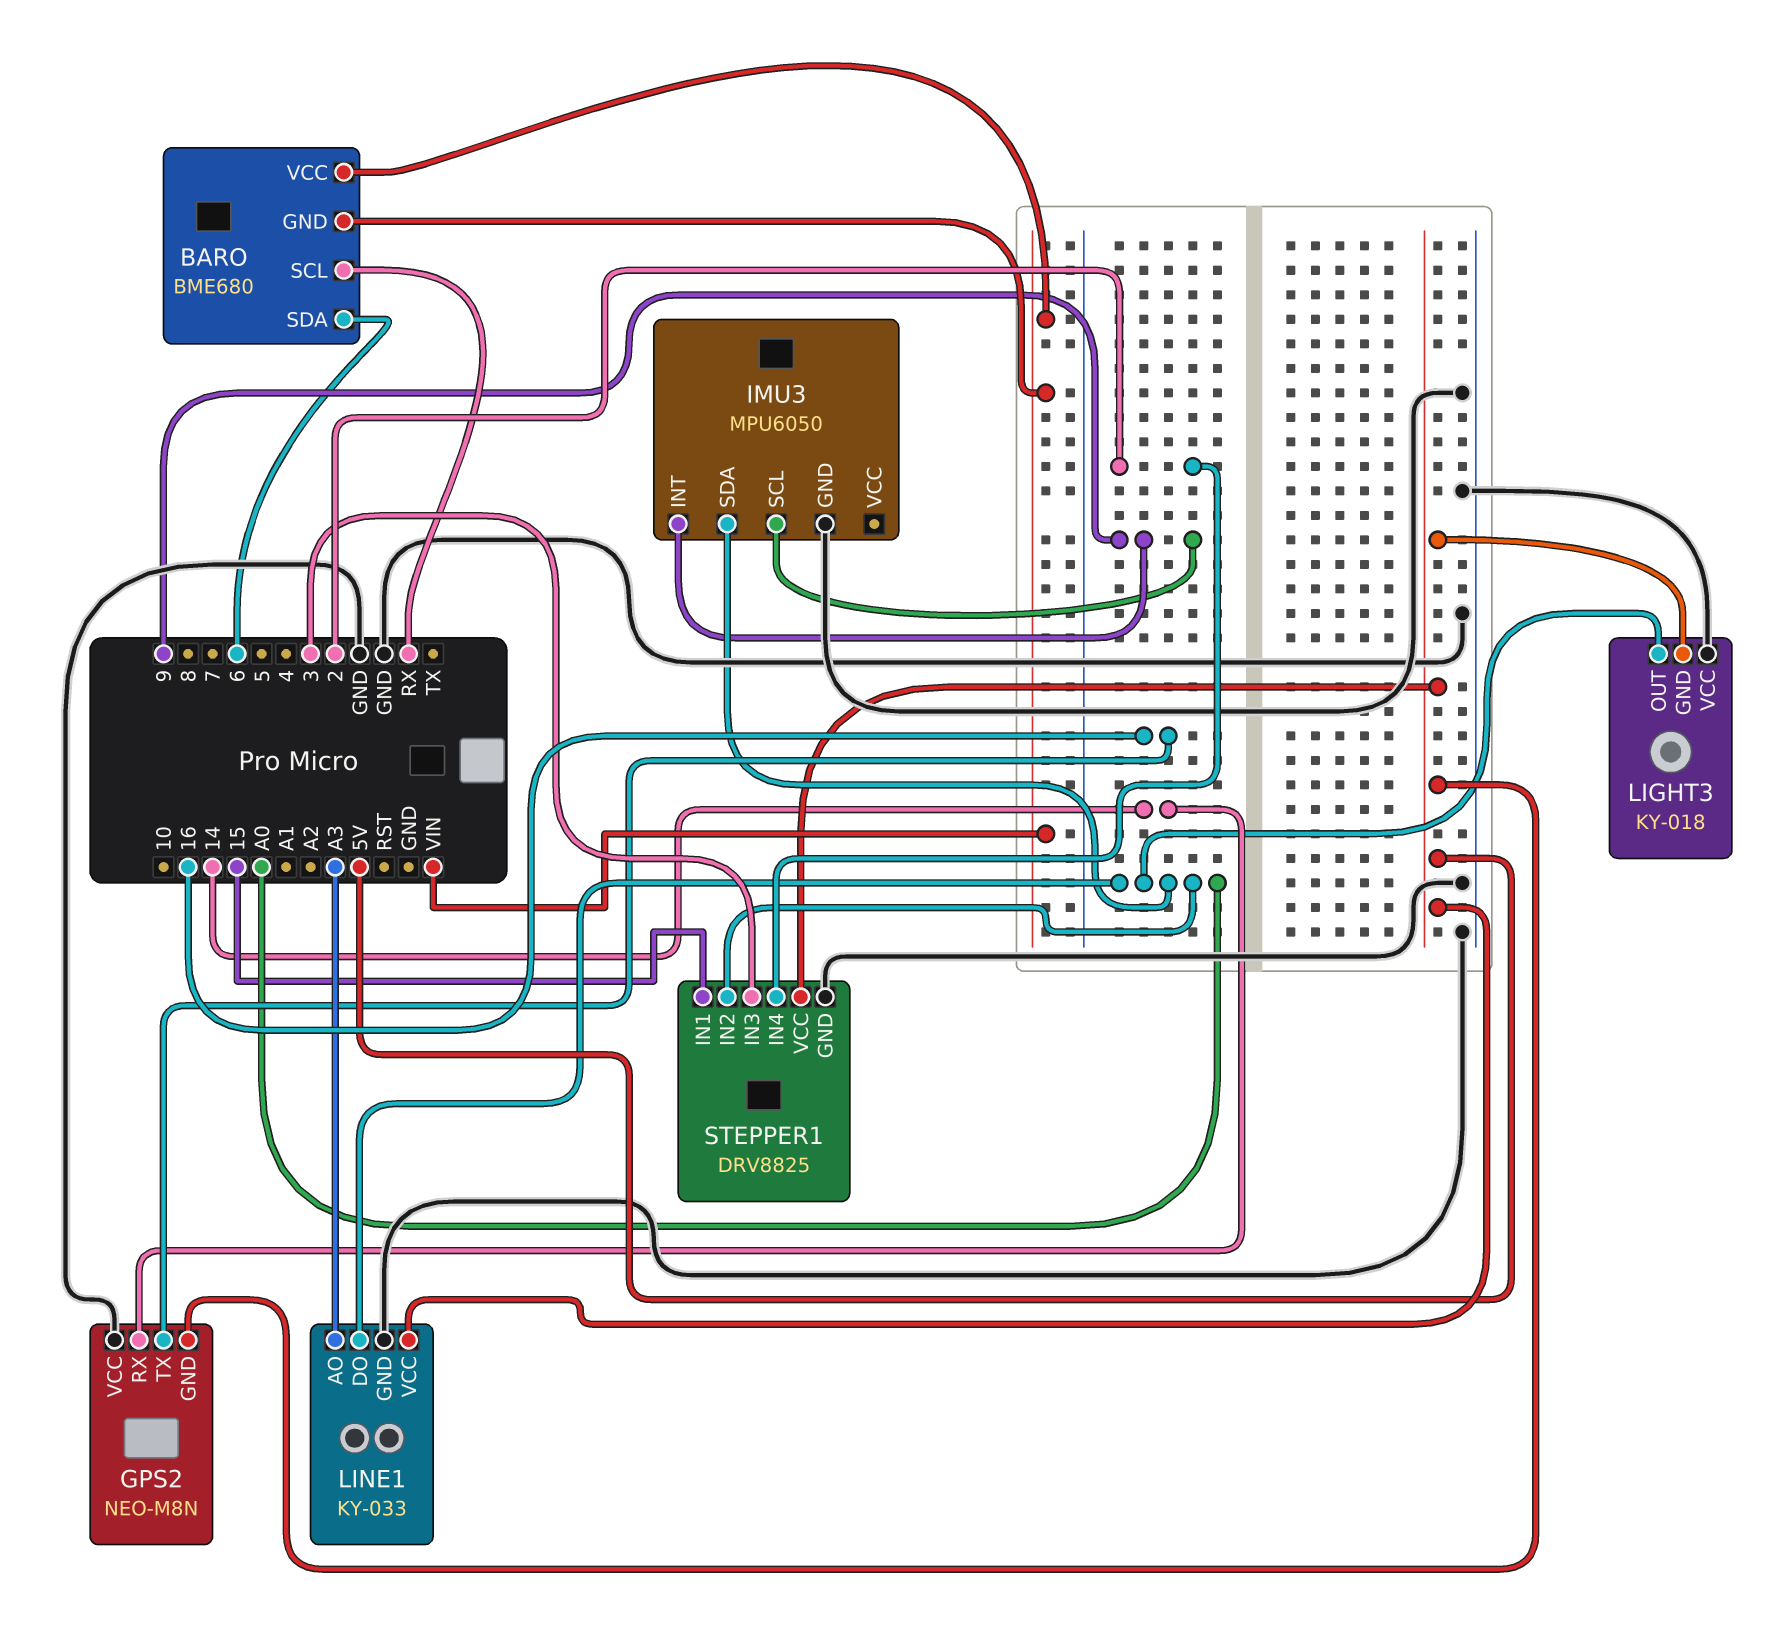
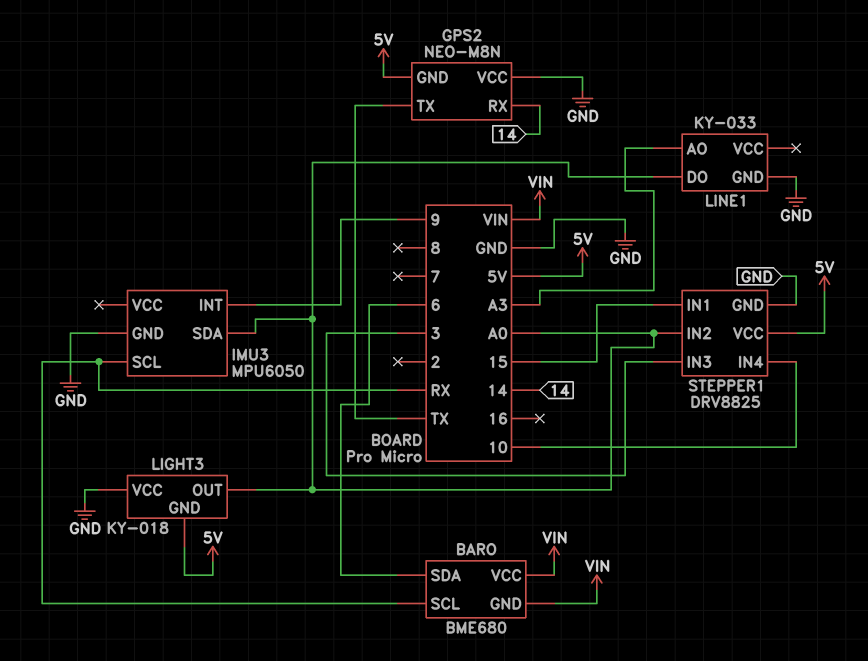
GPS2 pin TX: 16 -> TX
IMU3 pin SCL: 9 -> RX
LINE1 pin VCC: 5V -> none
STEPPER1 pin IN4: 2 -> 10

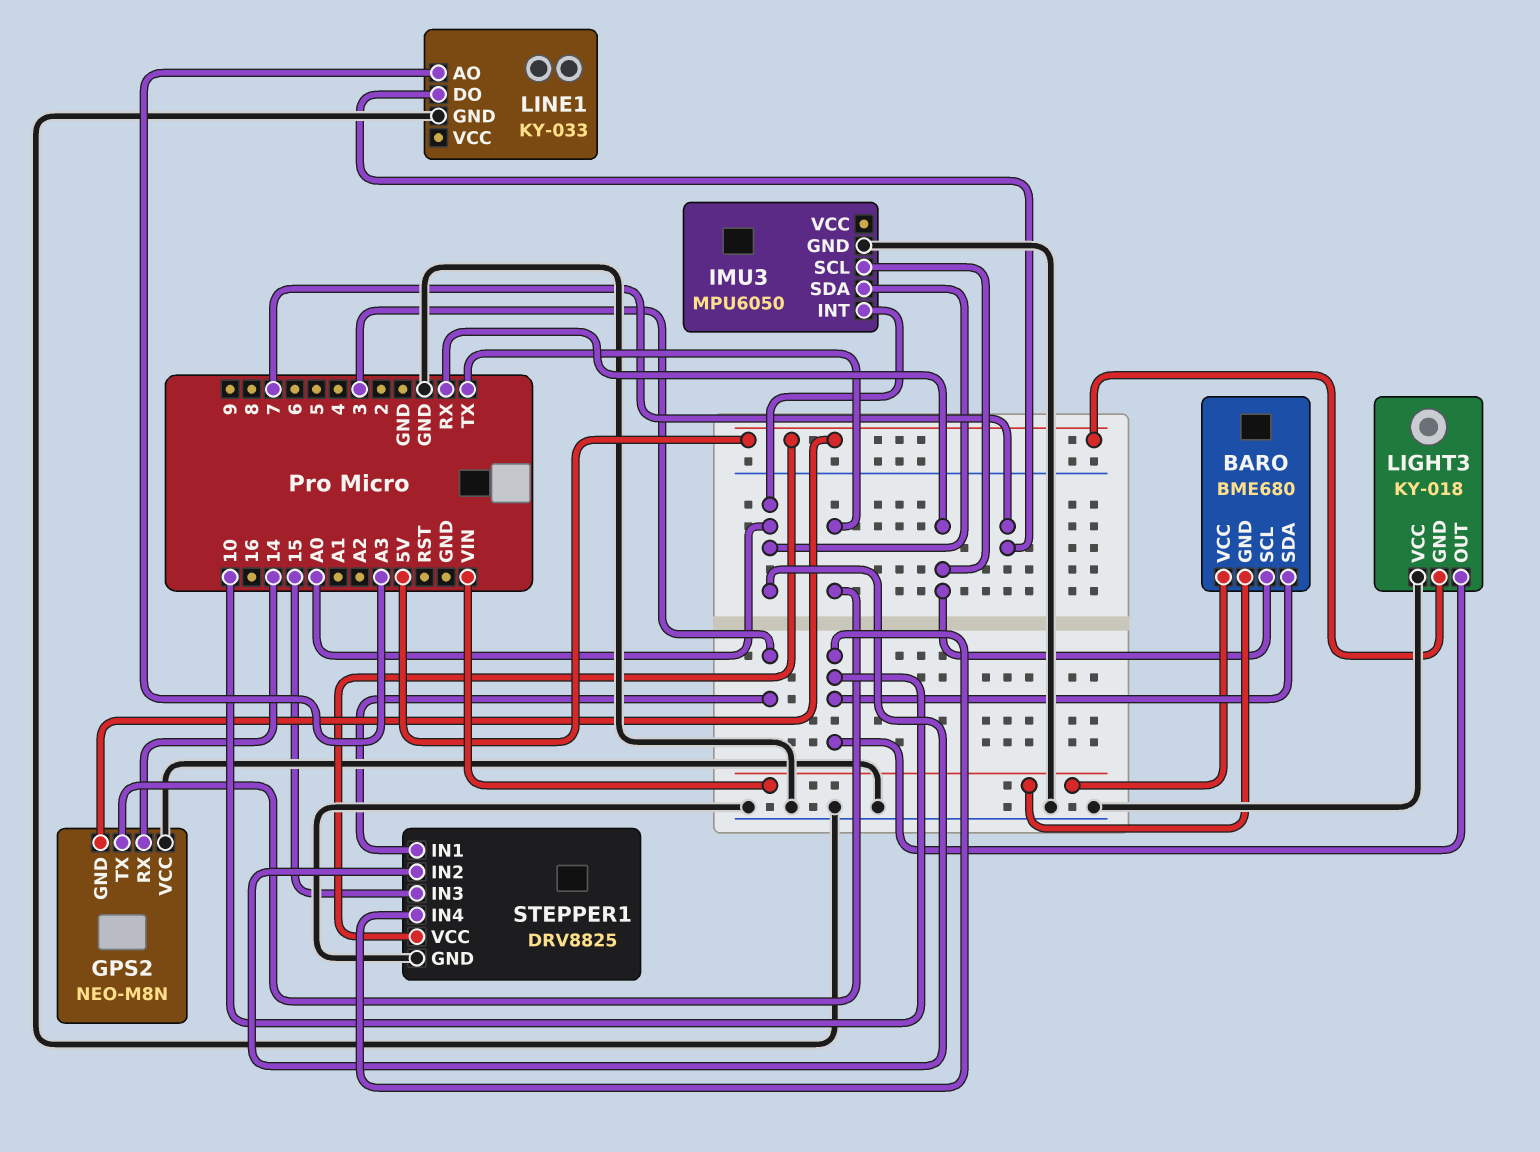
BARO pin SDA: 6 -> 10
IMU3 pin INT: 9 -> A0
LIGHT3 pin OUT: A0 -> 10
LINE1 pin DO: A0 -> 7
STEPPER1 pin IN1: 15 -> 3
STEPPER1 pin IN3: 3 -> 15

